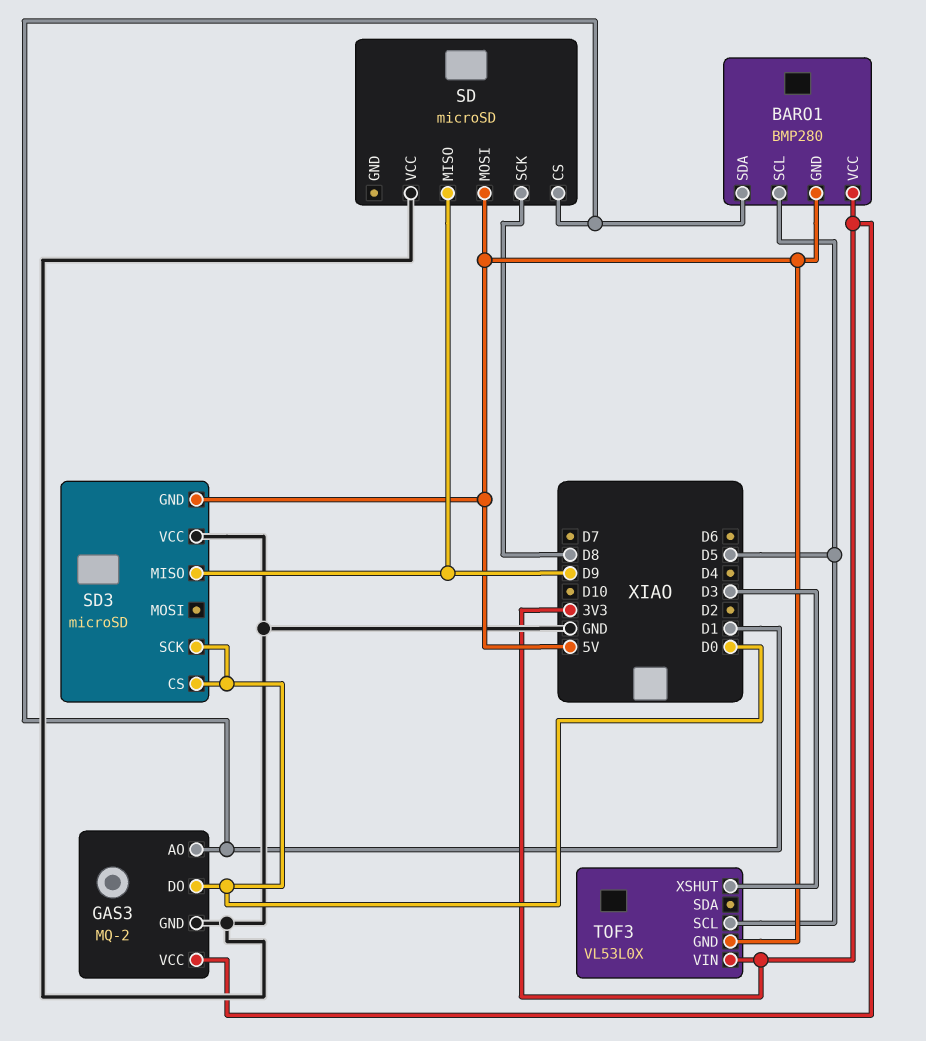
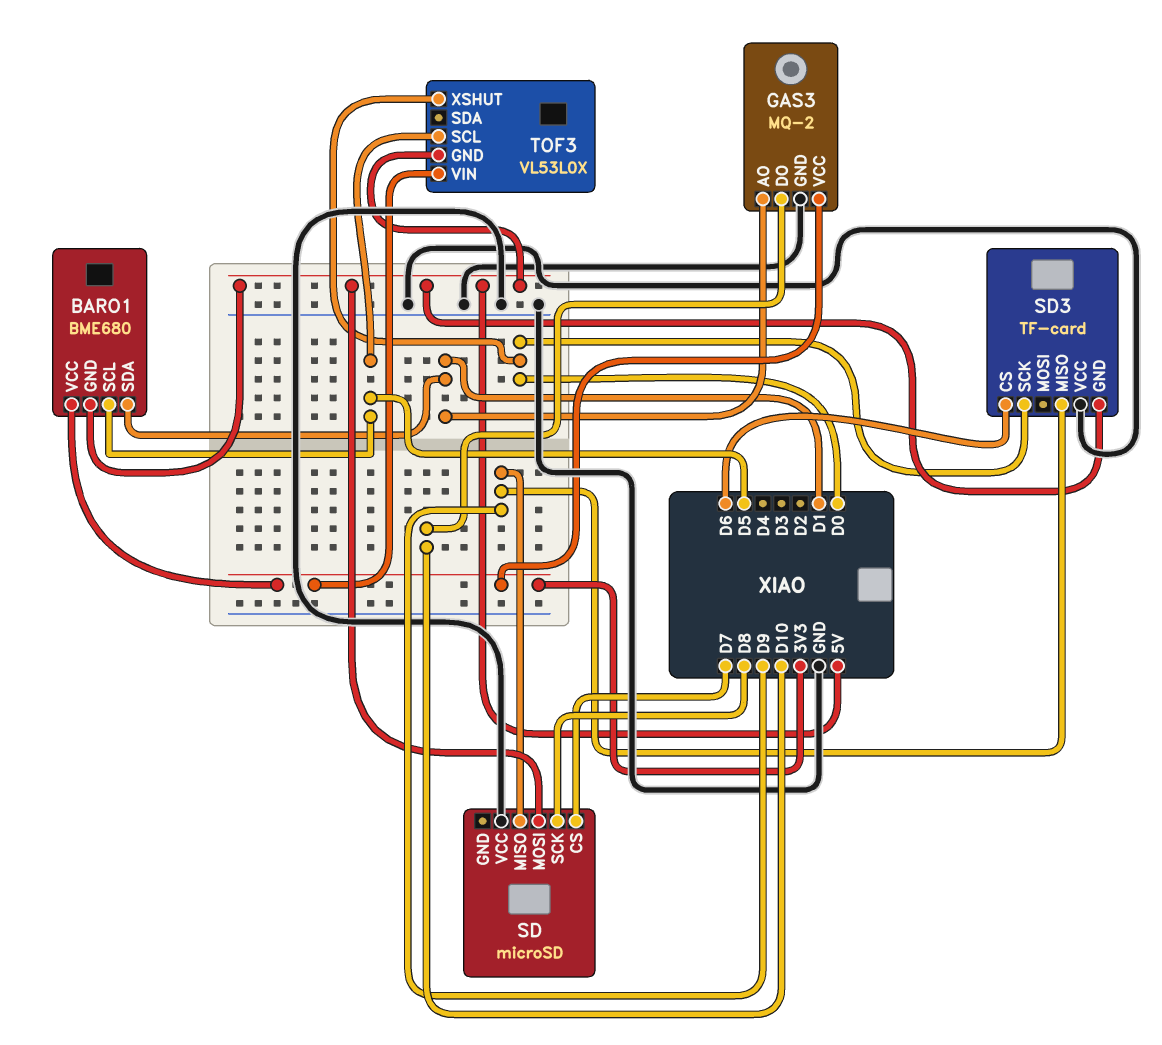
BARO1: BMP280 -> BME680
GAS3 pin DO: D0 -> D10
SD pin CS: D1 -> D7
SD3: microSD -> TF-card
SD3 pin CS: D0 -> D6
TOF3 pin XSHUT: D3 -> D0

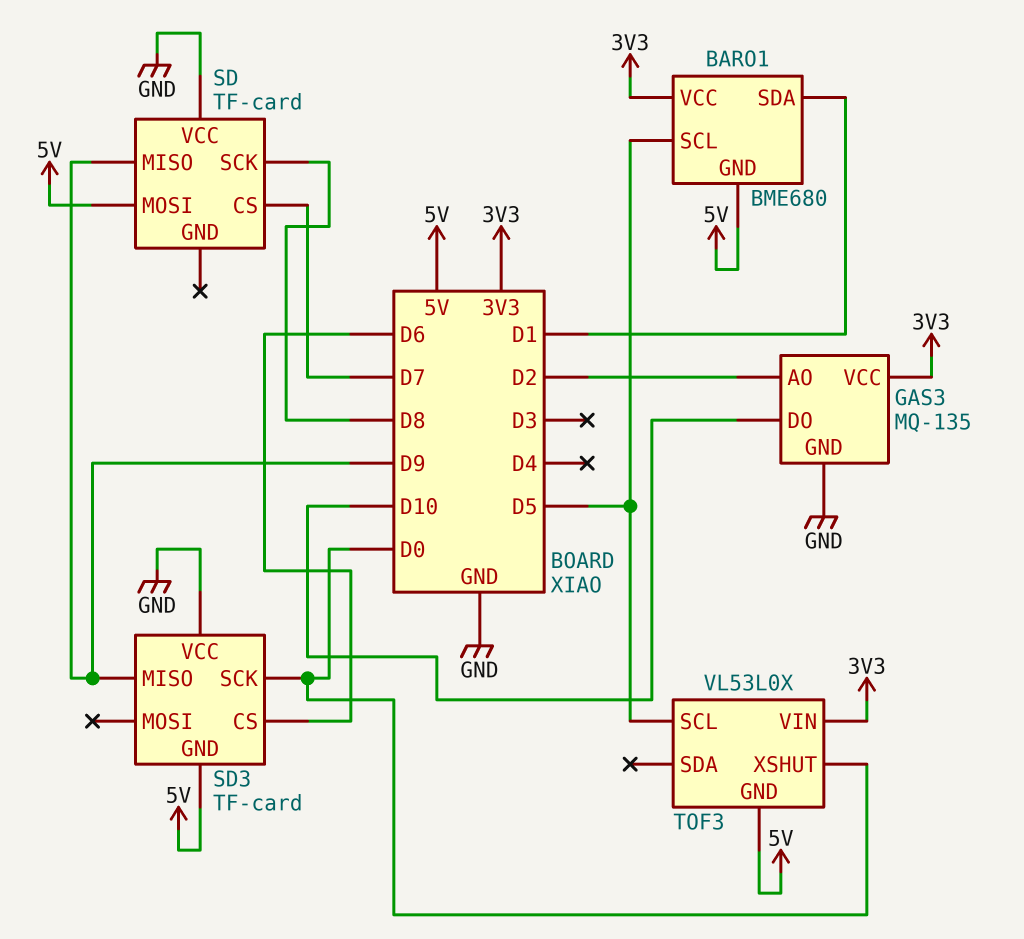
GAS3: MQ-2 -> MQ-135
GAS3 pin AO: D1 -> D2
SD: microSD -> TF-card

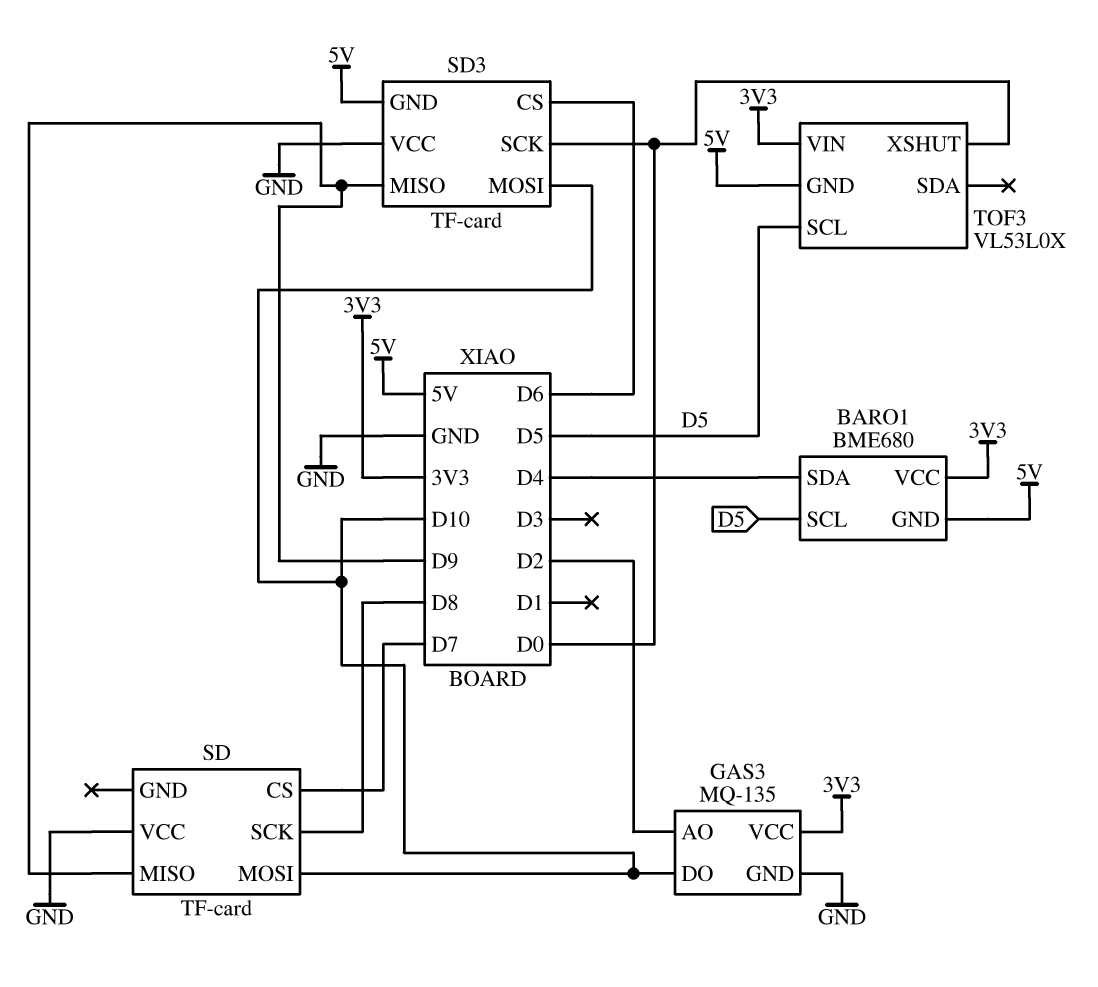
BARO1 pin SDA: D1 -> D4
SD pin MOSI: 5V -> D10
SD3 pin MOSI: none -> D10

